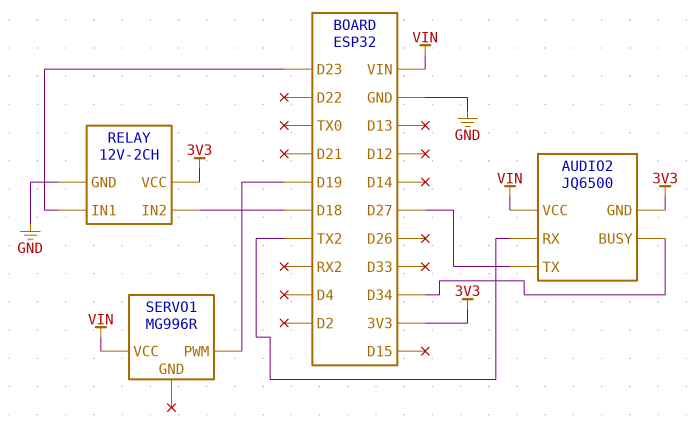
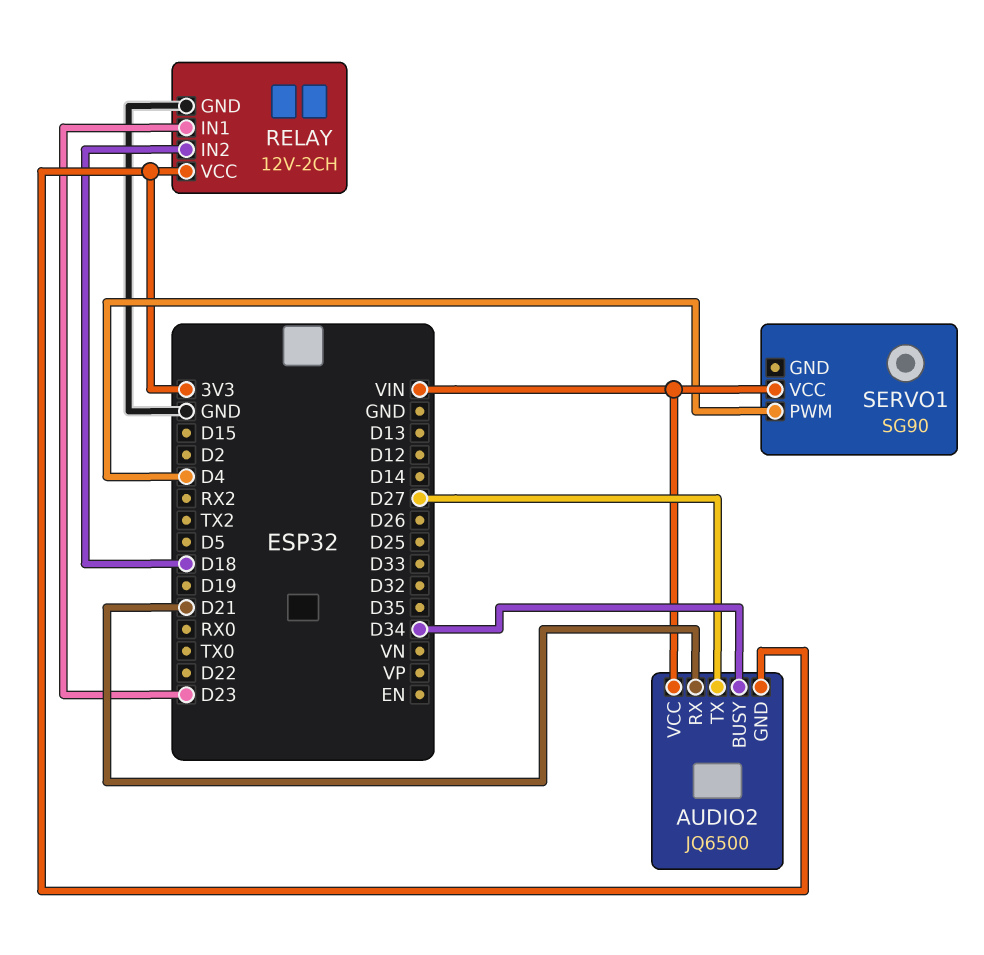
AUDIO2 pin RX: TX2 -> D21
SERVO1: MG996R -> SG90
SERVO1 pin PWM: D19 -> D4

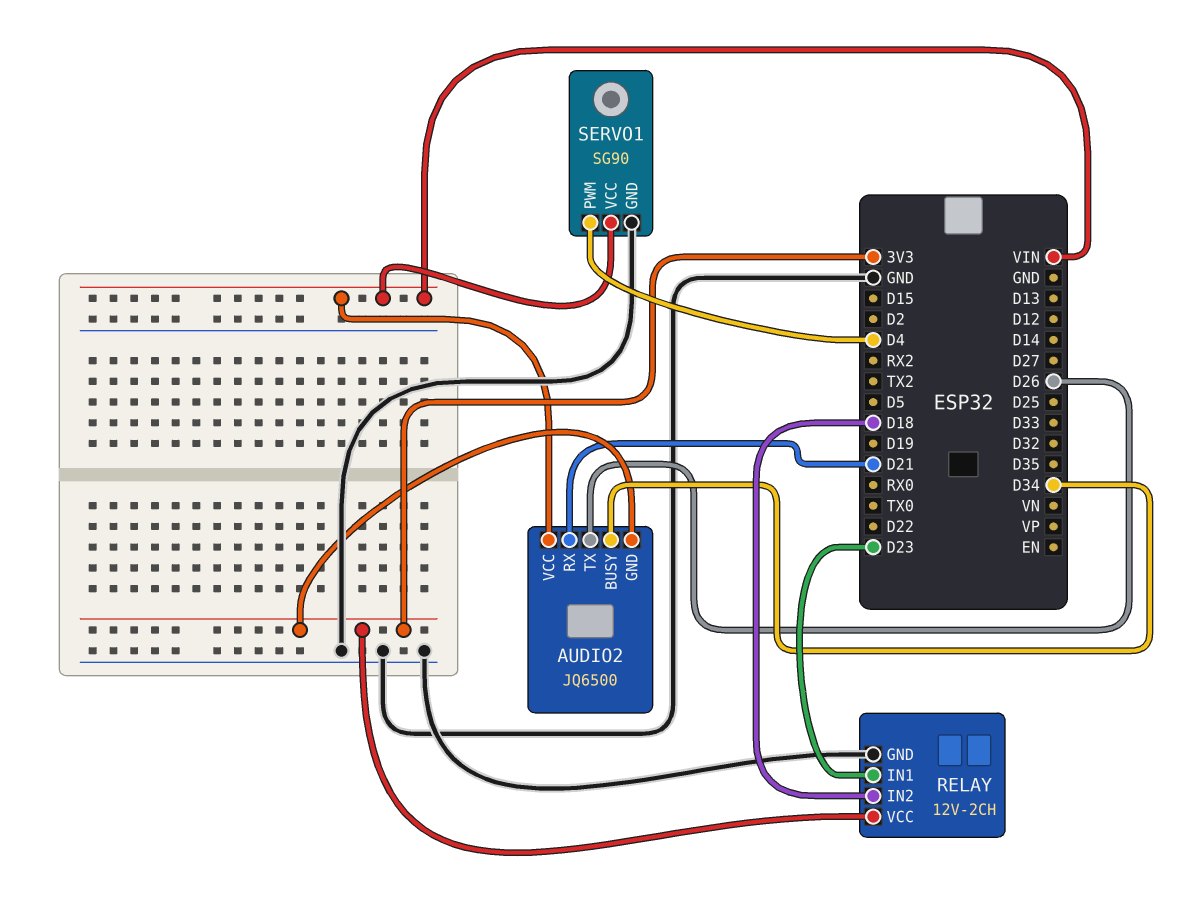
AUDIO2 pin TX: D27 -> D26
SERVO1 pin GND: none -> GND

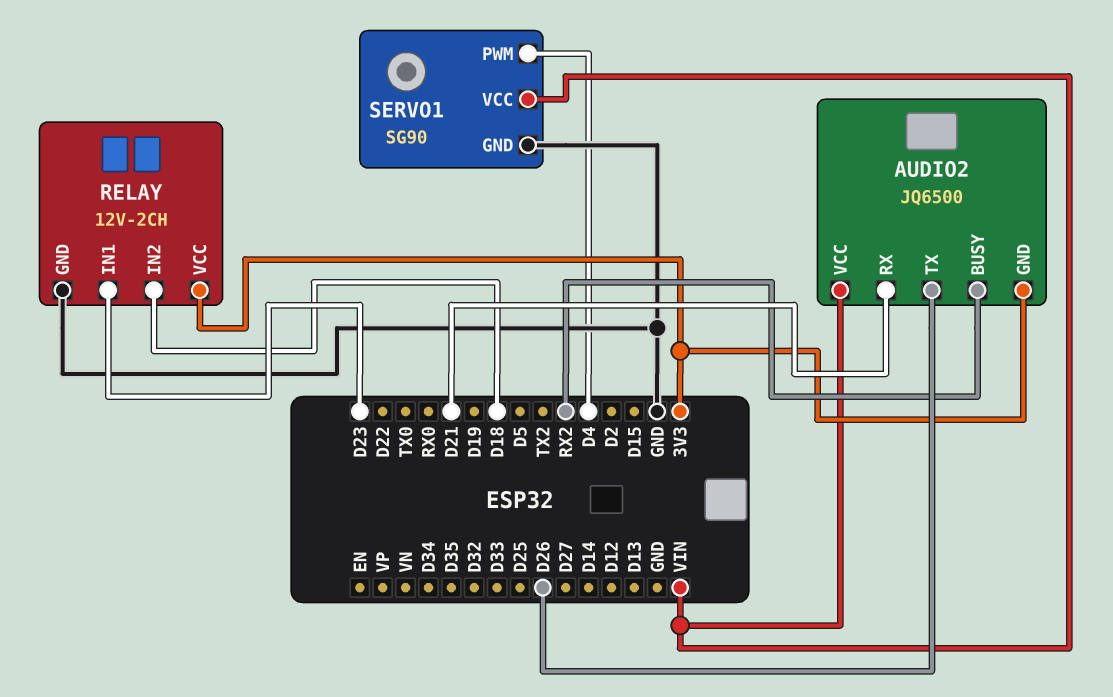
AUDIO2 pin BUSY: D34 -> RX2

